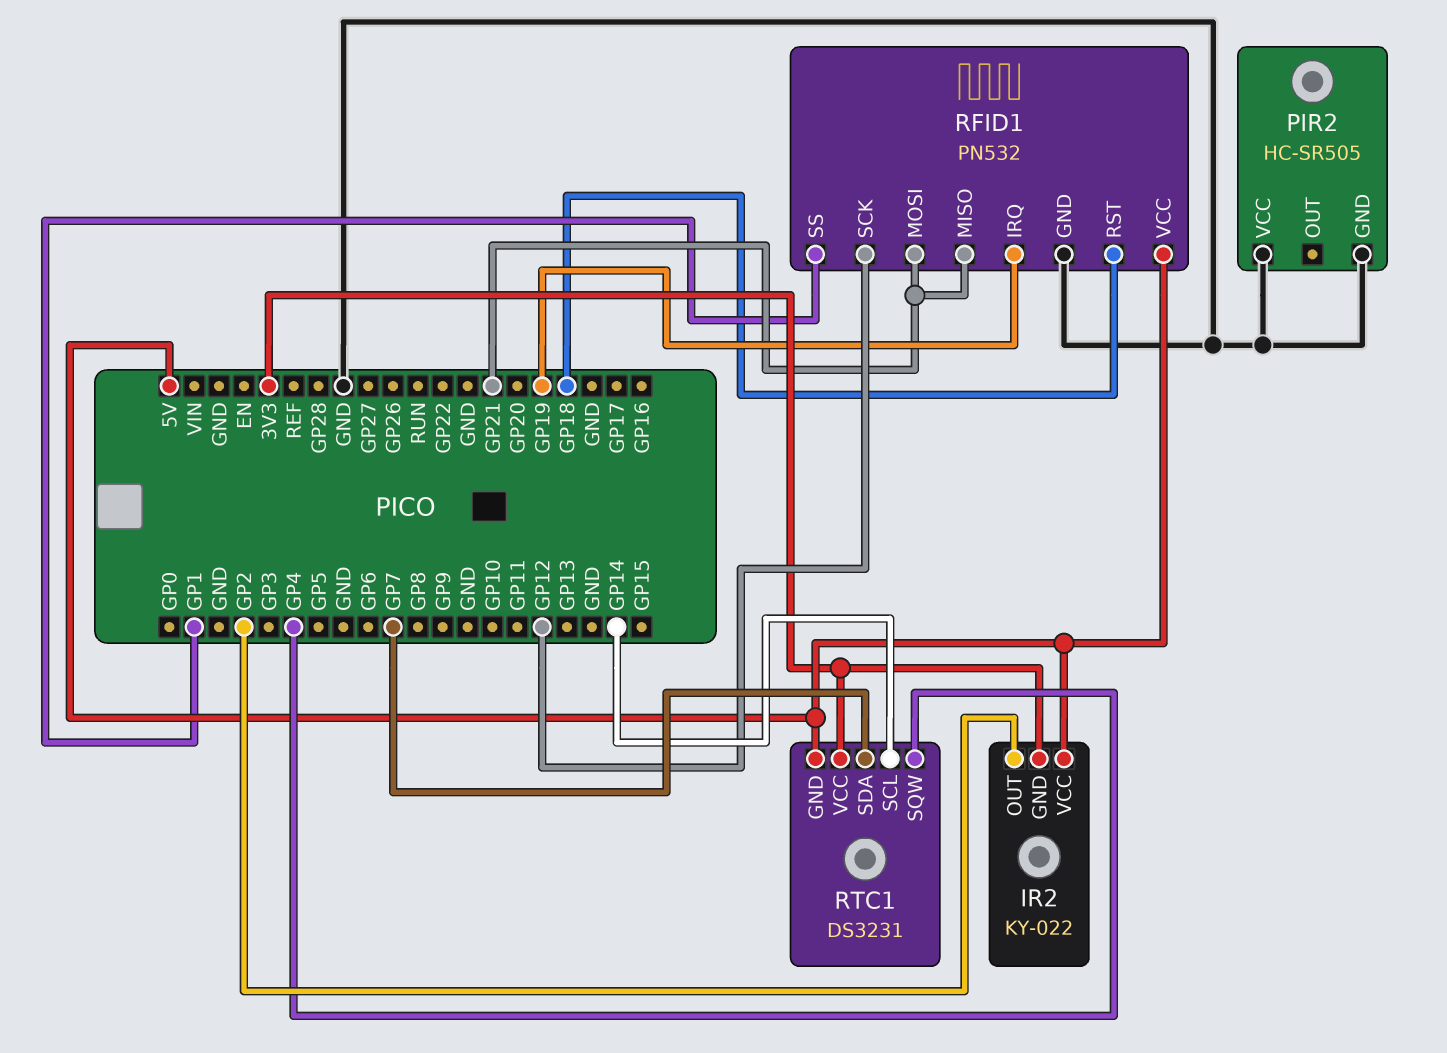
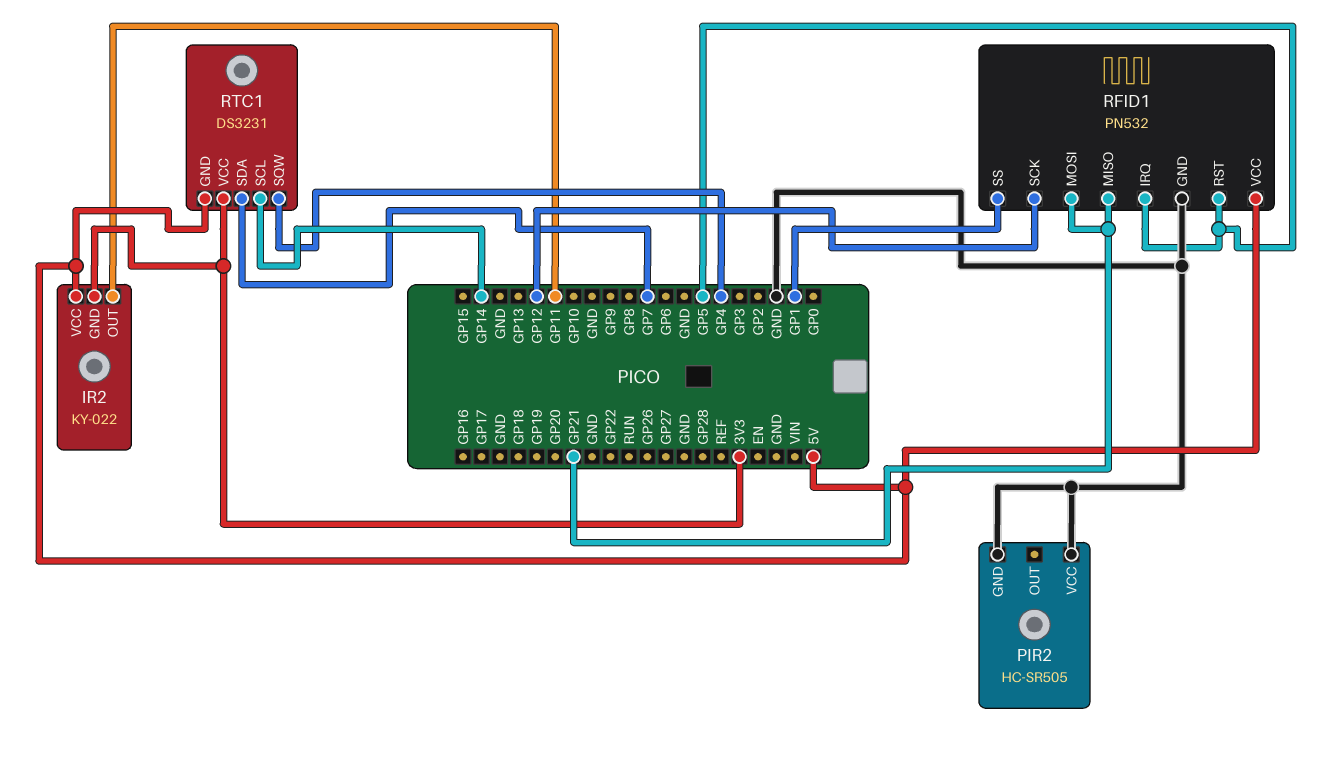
IR2 pin OUT: GP2 -> GP11
RFID1 pin IRQ: GP19 -> GP5
RFID1 pin RST: GP18 -> GP5

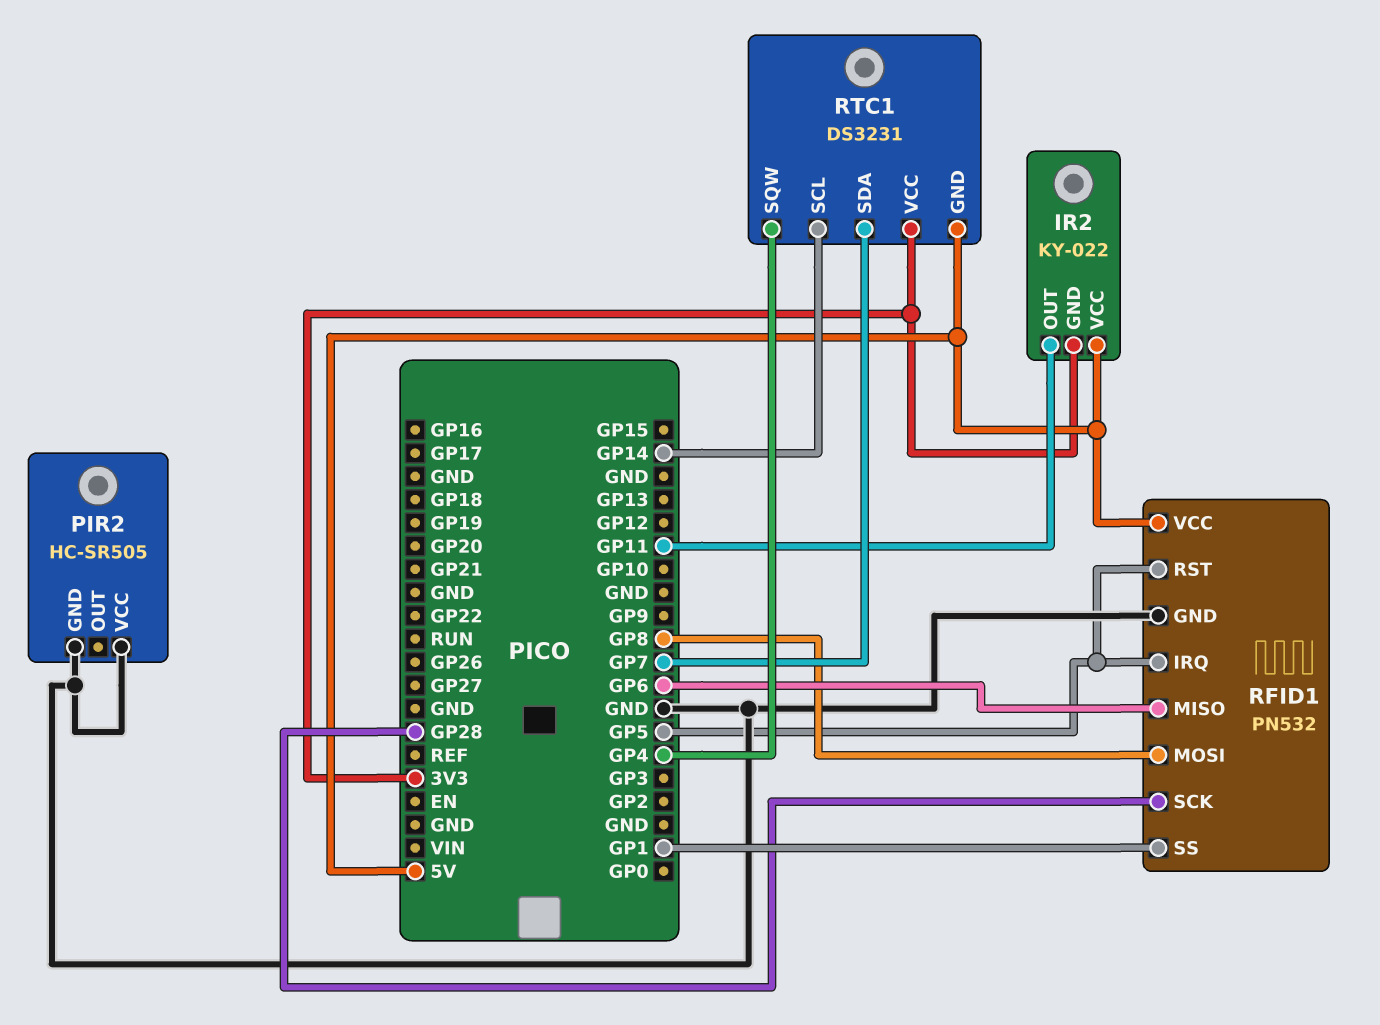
RFID1 pin MISO: GP21 -> GP6
RFID1 pin MOSI: GP21 -> GP8
RFID1 pin SCK: GP12 -> GP28

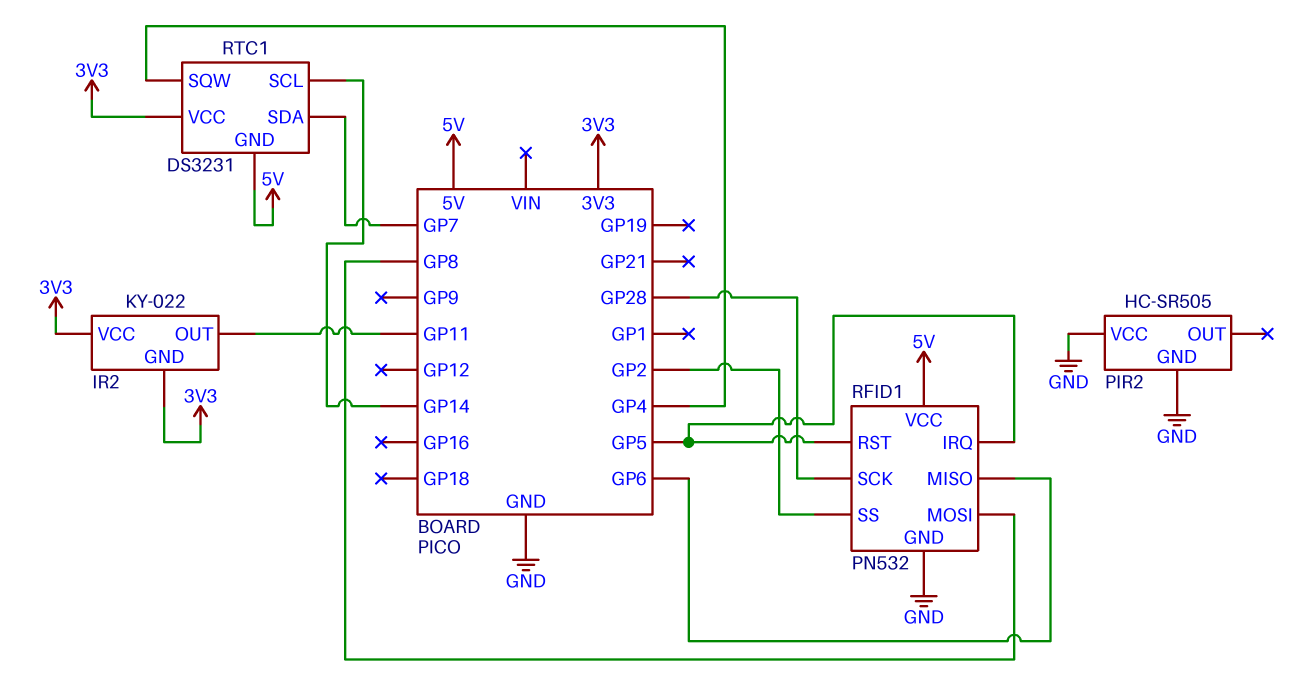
IR2 pin VCC: 5V -> 3V3
RFID1 pin SS: GP1 -> GP2

